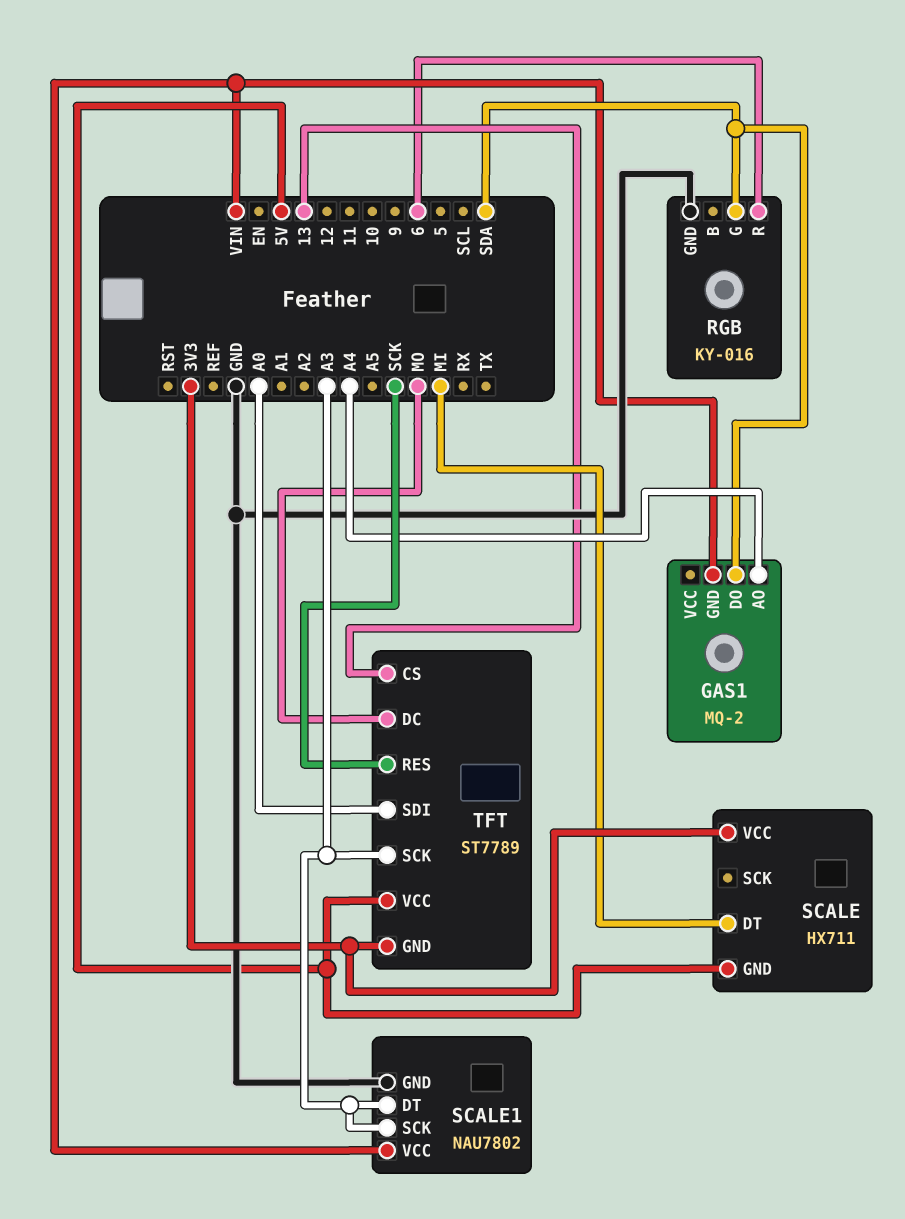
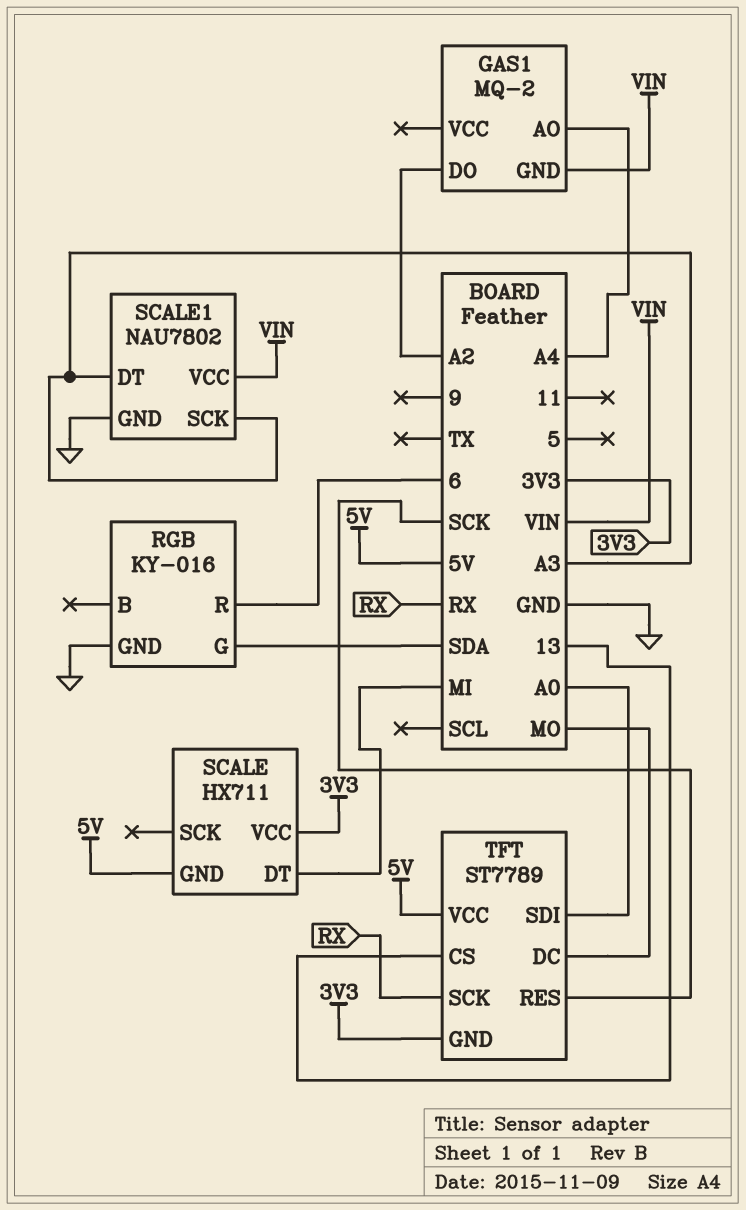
GAS1 pin DO: SDA -> A2
TFT pin SCK: A3 -> RX

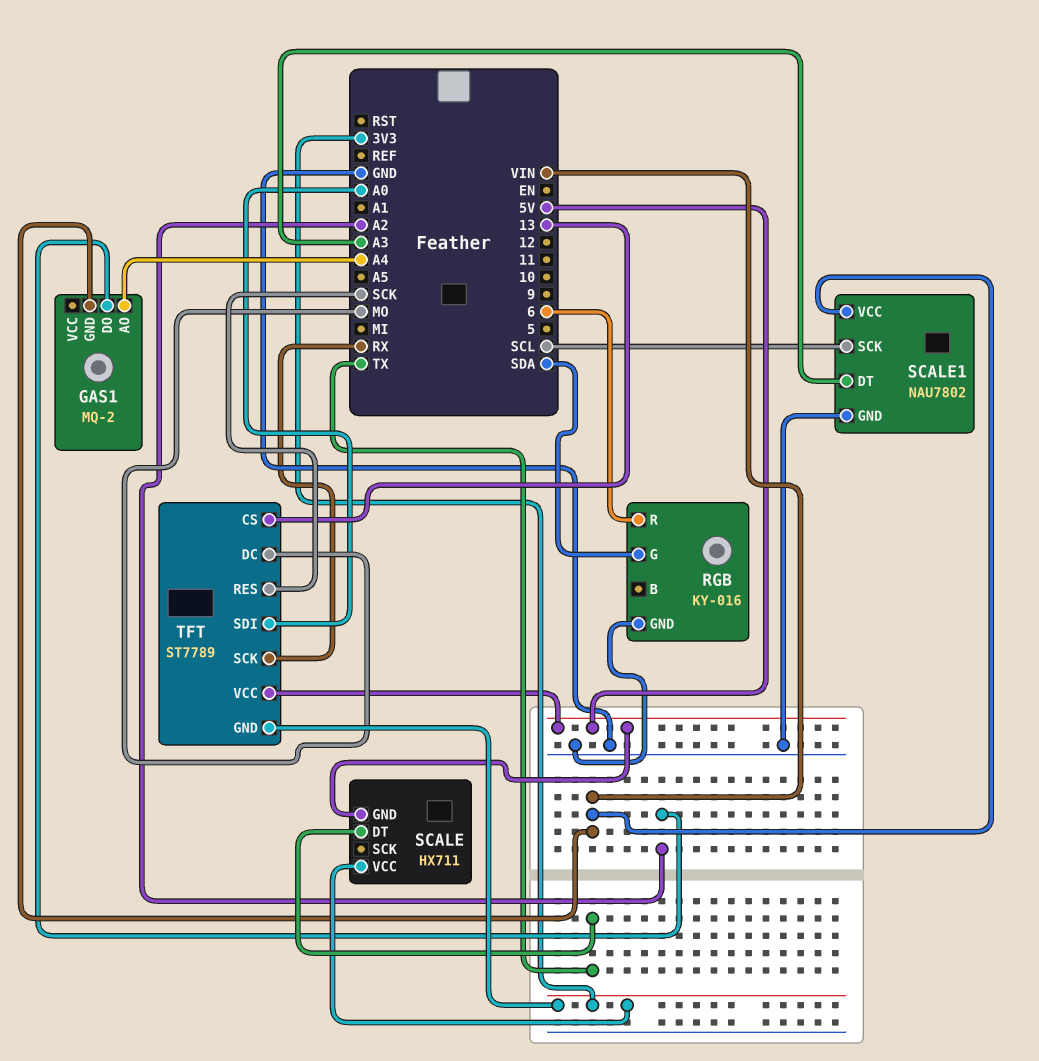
SCALE pin DT: MI -> TX
SCALE1 pin SCK: A3 -> SCL

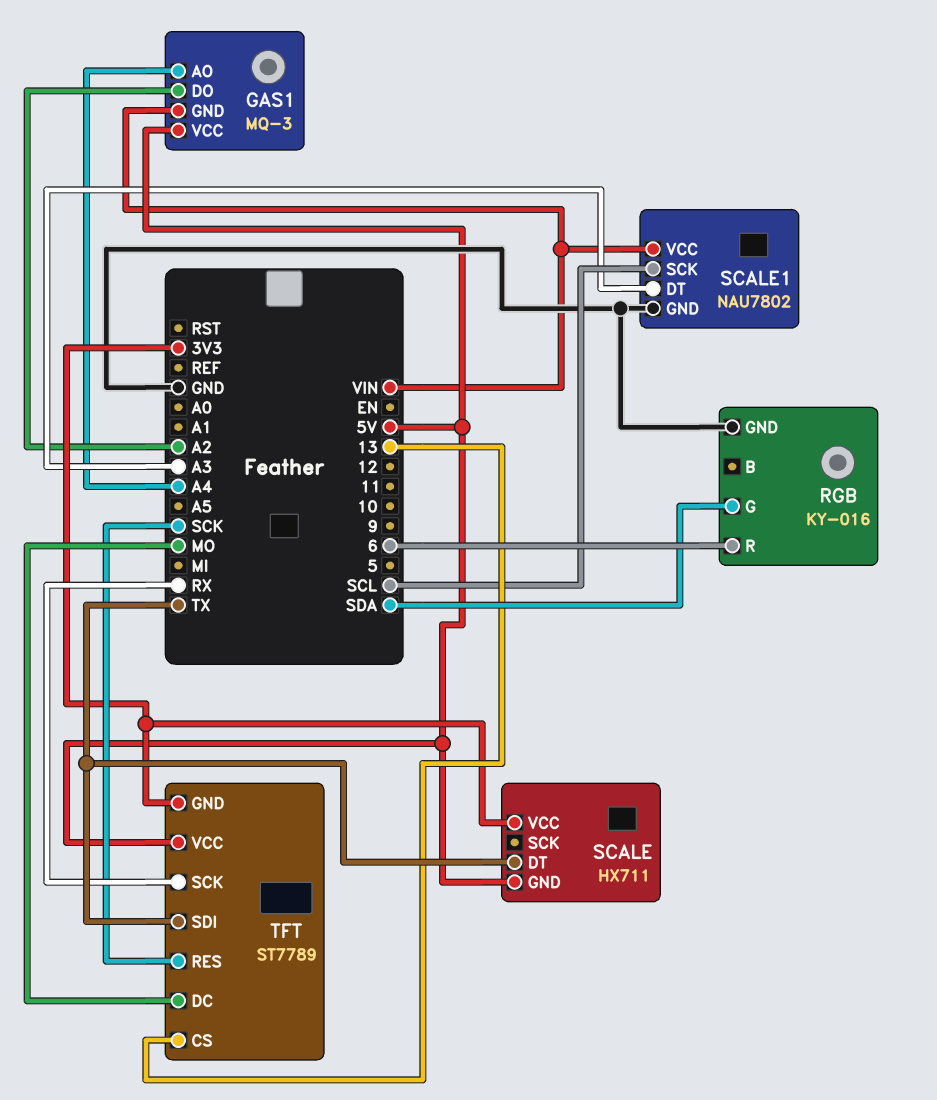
GAS1: MQ-2 -> MQ-3
GAS1 pin VCC: none -> 5V
TFT pin SDI: A0 -> TX

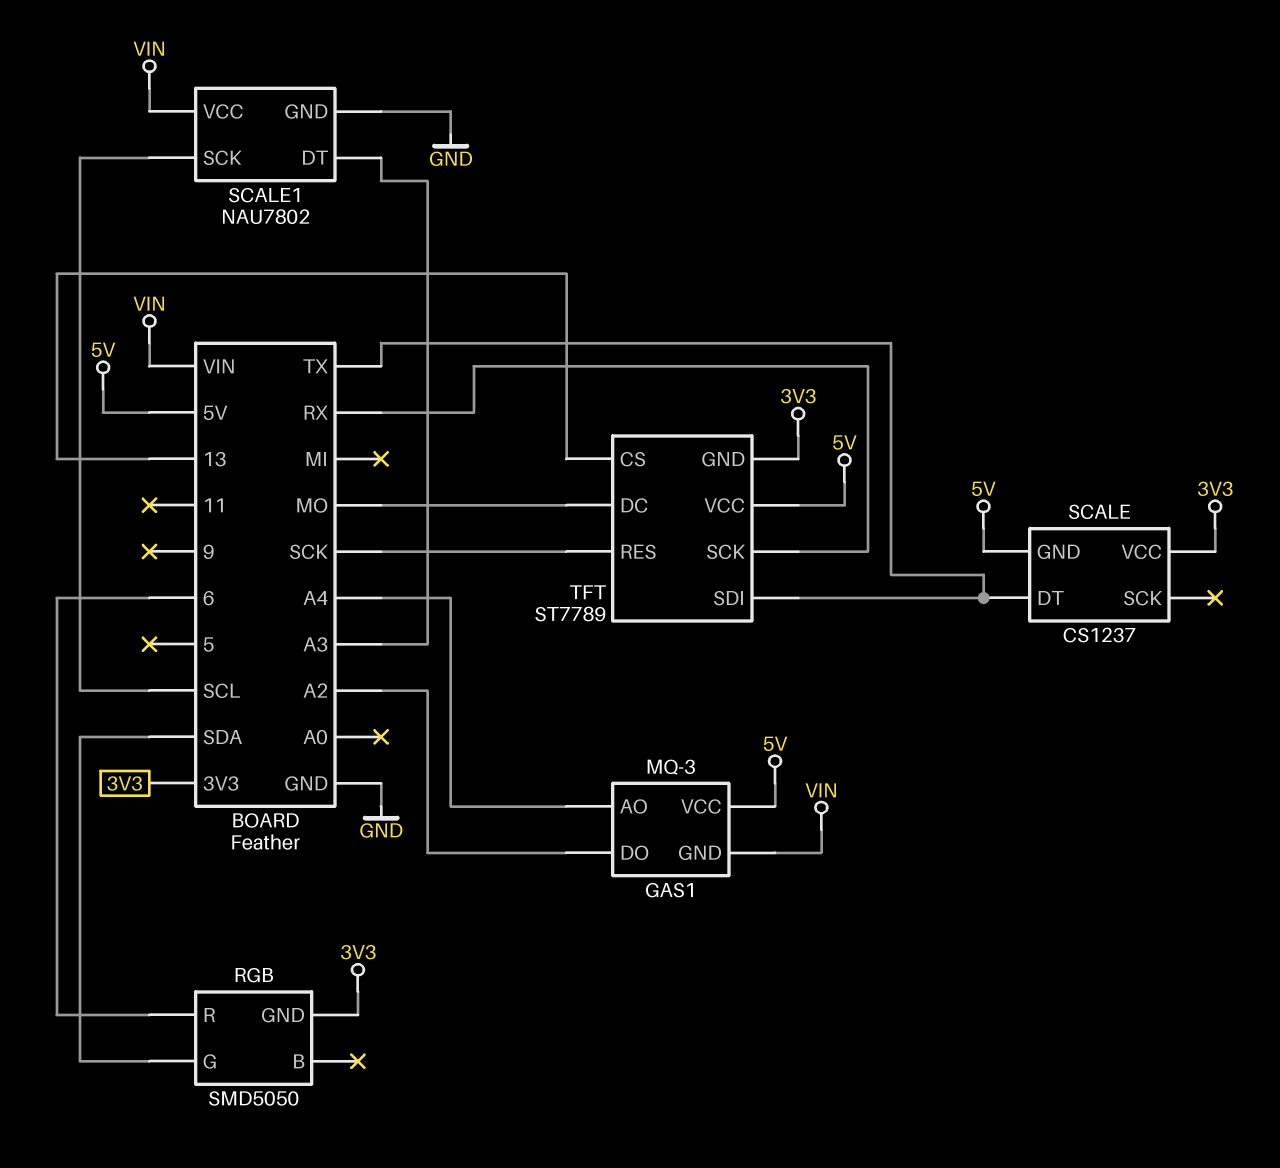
RGB: KY-016 -> SMD5050
RGB pin GND: GND -> 3V3
SCALE: HX711 -> CS1237

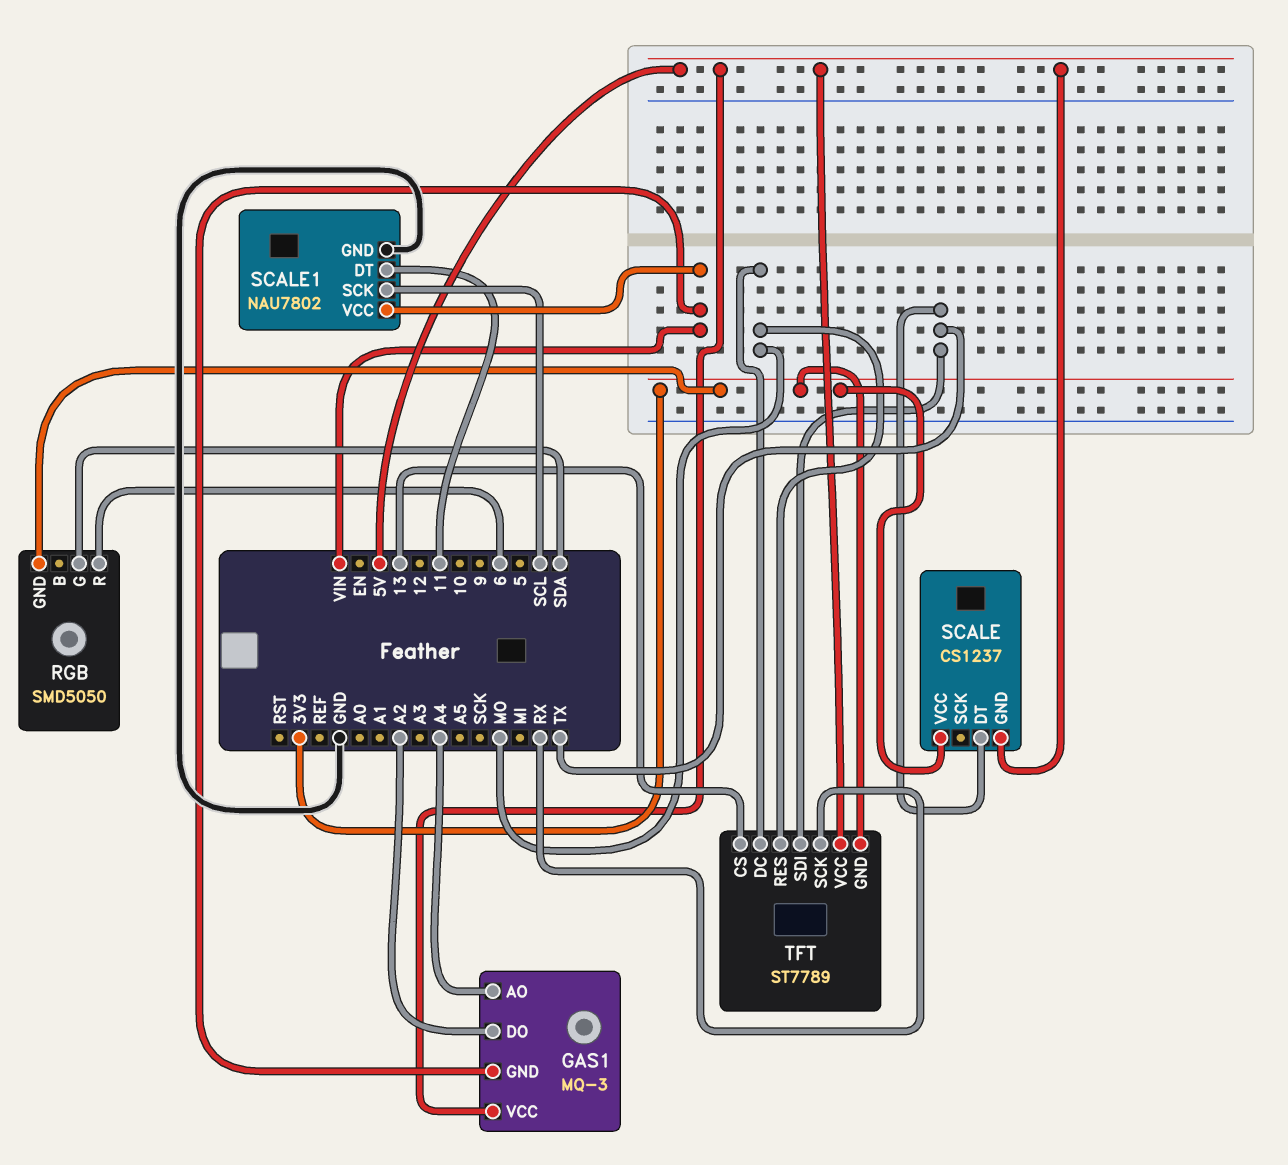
SCALE1 pin DT: A3 -> 11
TFT pin RES: SCK -> MO

